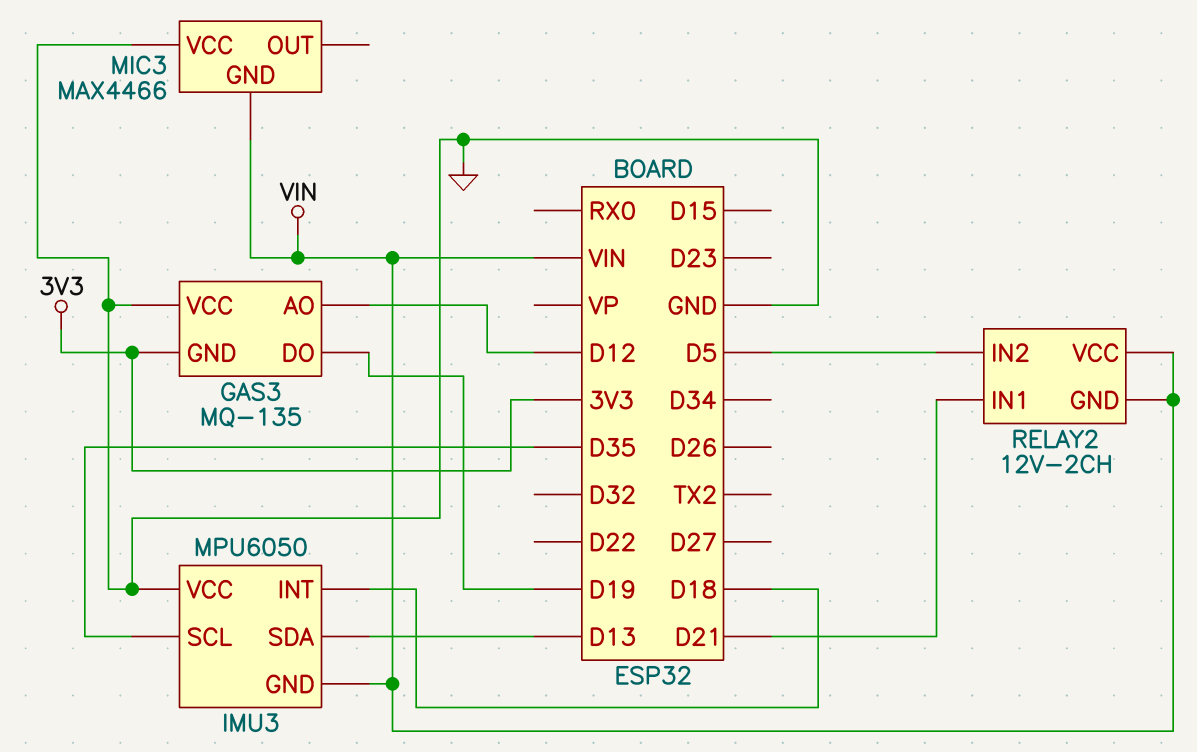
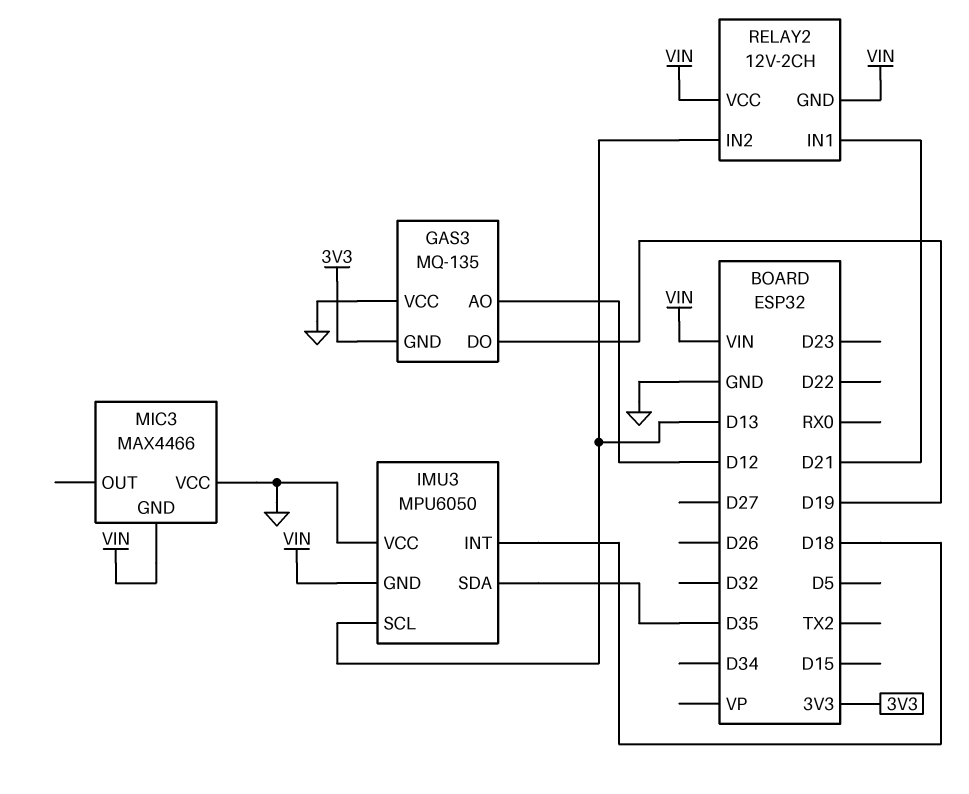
IMU3 pin SCL: D35 -> D13
IMU3 pin SDA: D13 -> D35
RELAY2 pin IN2: D5 -> D13

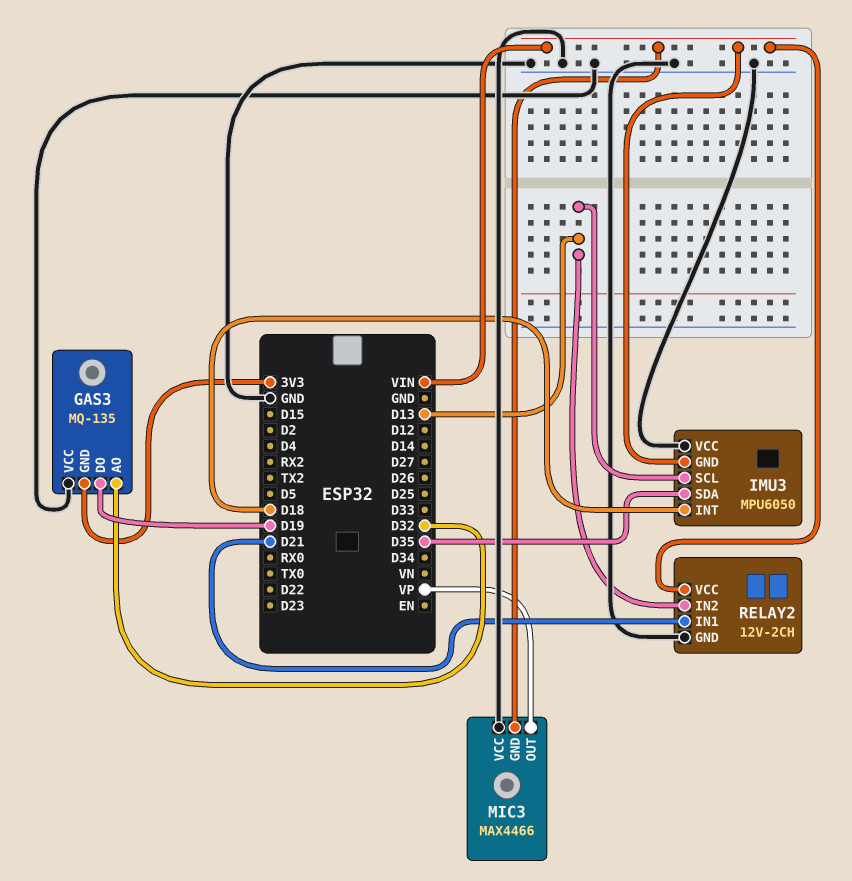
GAS3 pin AO: D12 -> D32
MIC3 pin OUT: none -> VP
RELAY2 pin GND: VIN -> GND

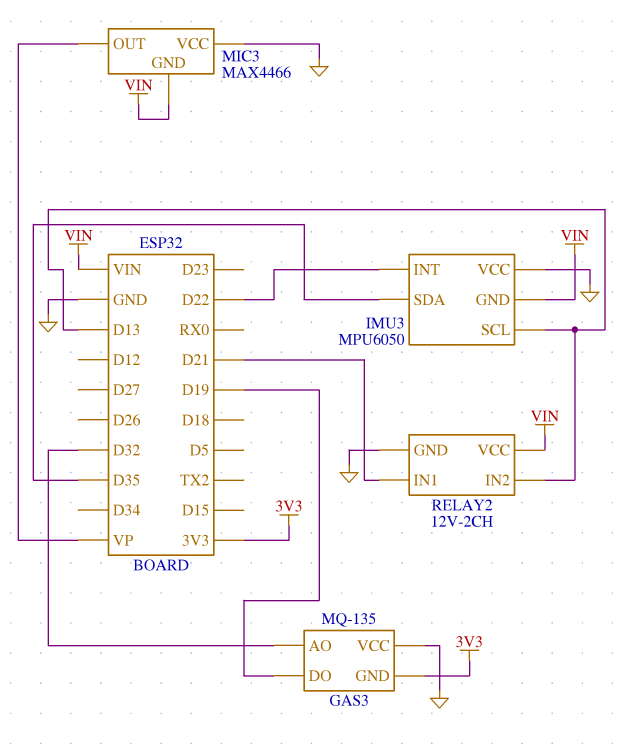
IMU3 pin INT: D18 -> D22

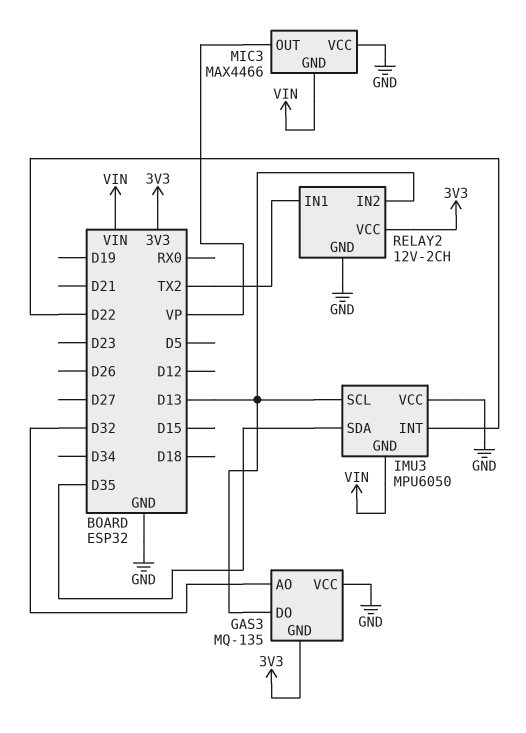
GAS3 pin DO: D19 -> D13
RELAY2 pin IN1: D21 -> TX2
RELAY2 pin VCC: VIN -> 3V3

